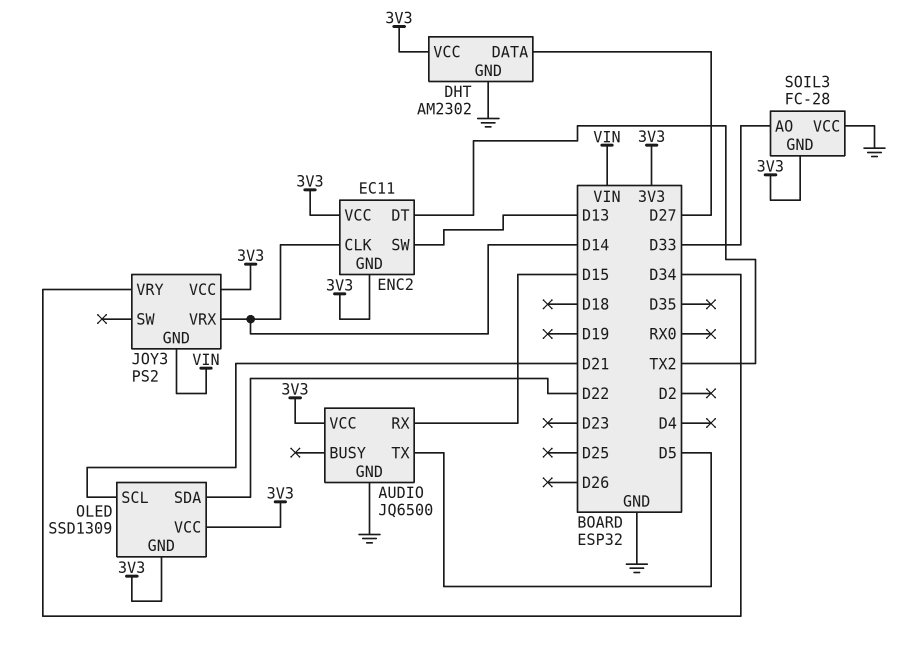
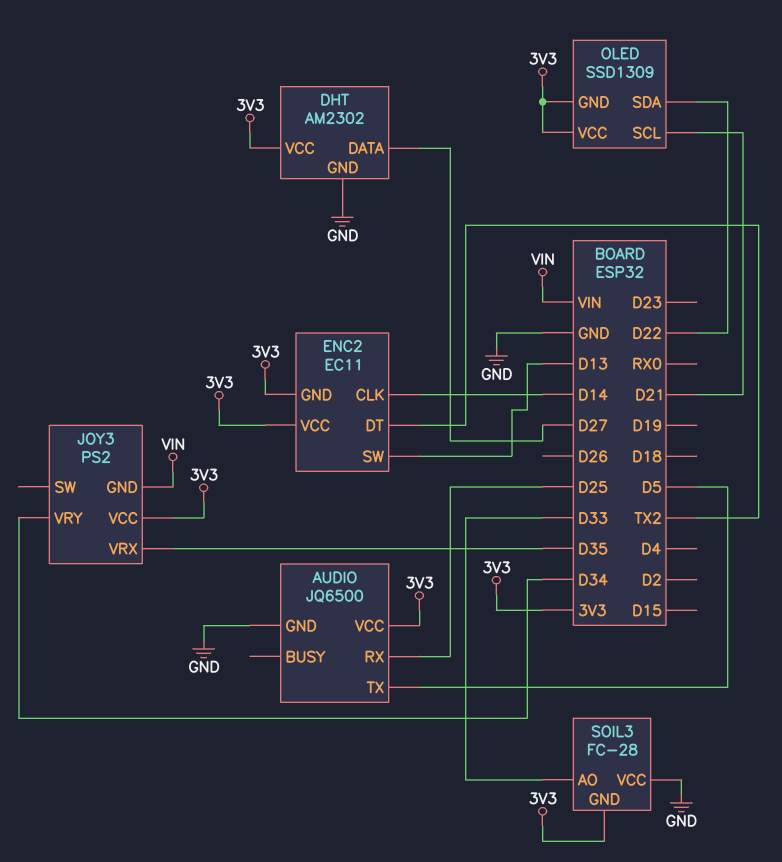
AUDIO pin RX: D15 -> D25
JOY3 pin VRX: D14 -> D35

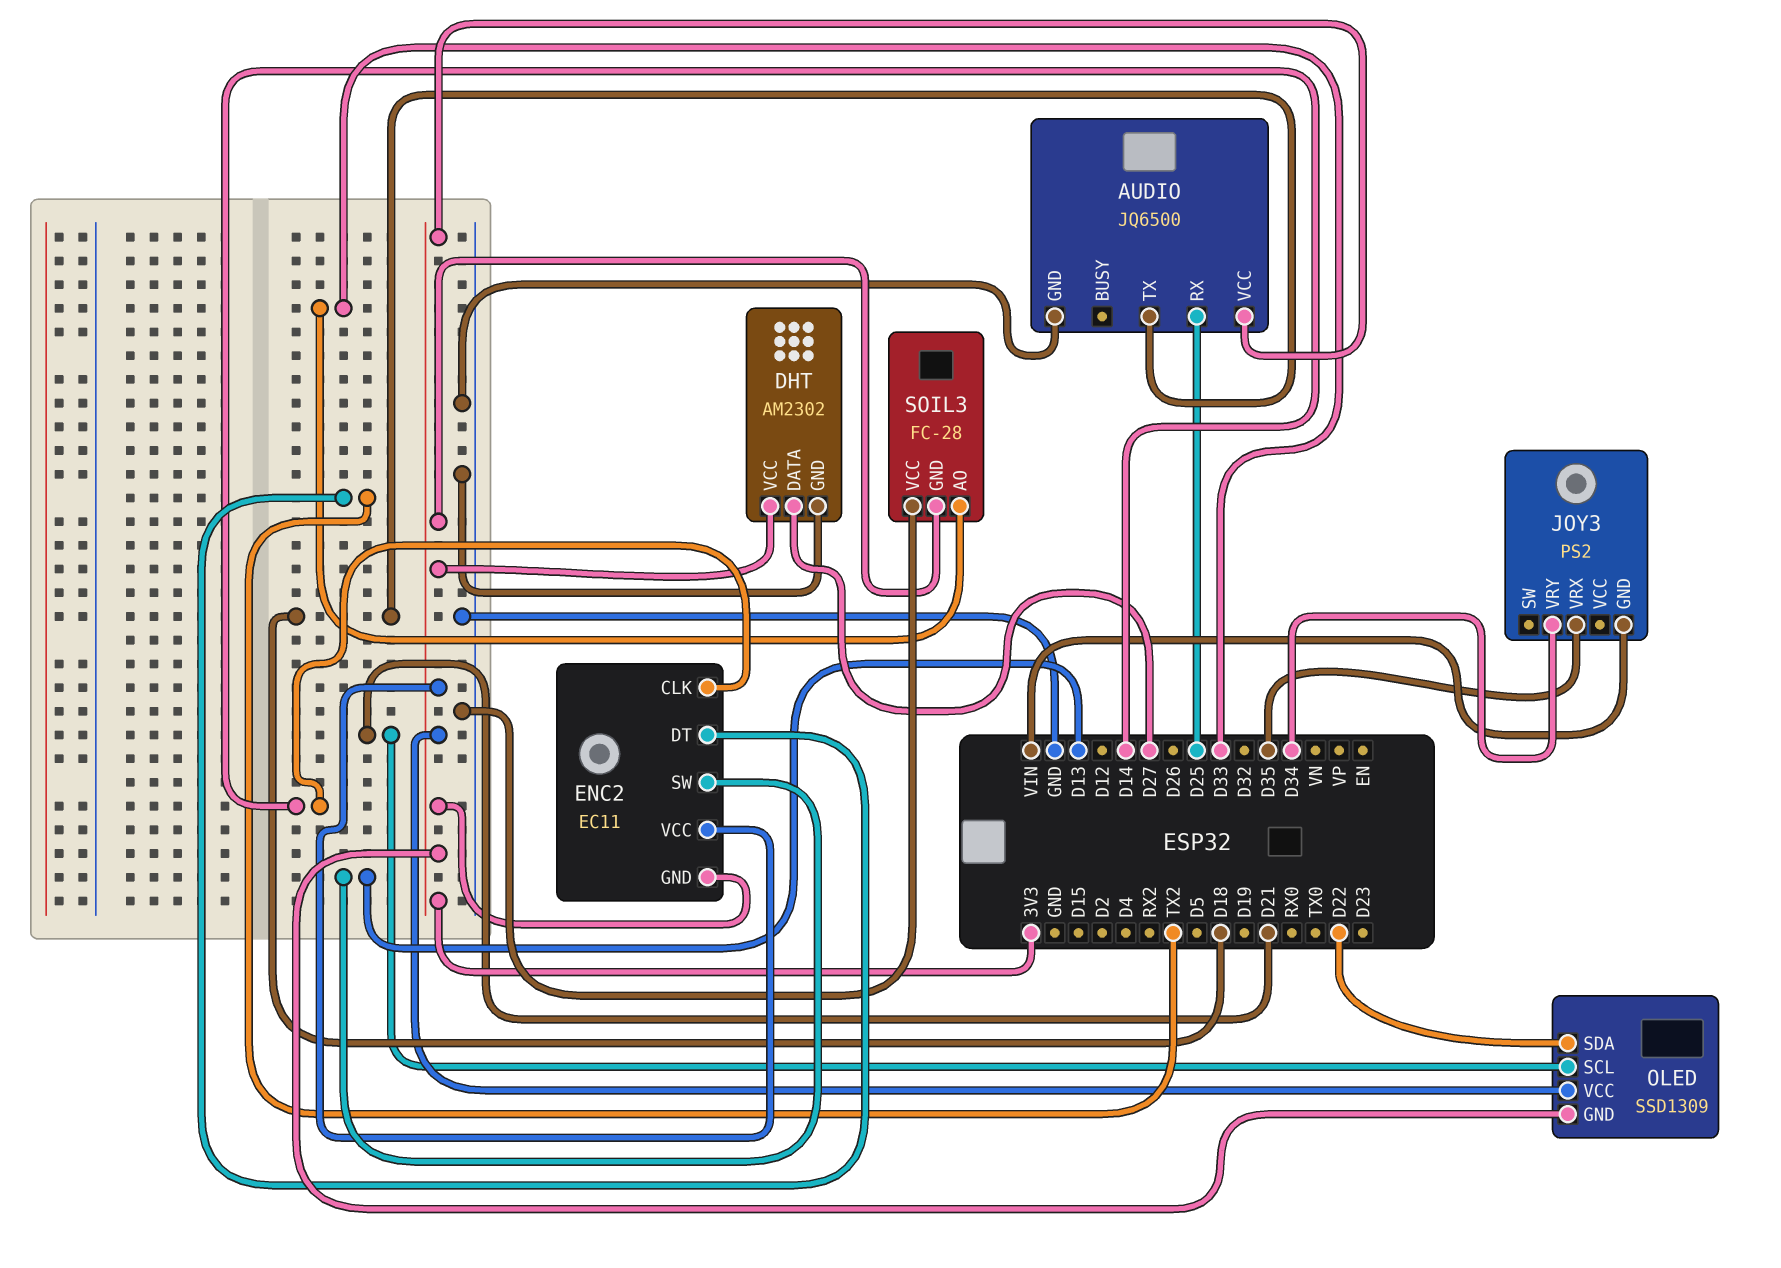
AUDIO pin TX: D5 -> D18
JOY3 pin VCC: 3V3 -> none

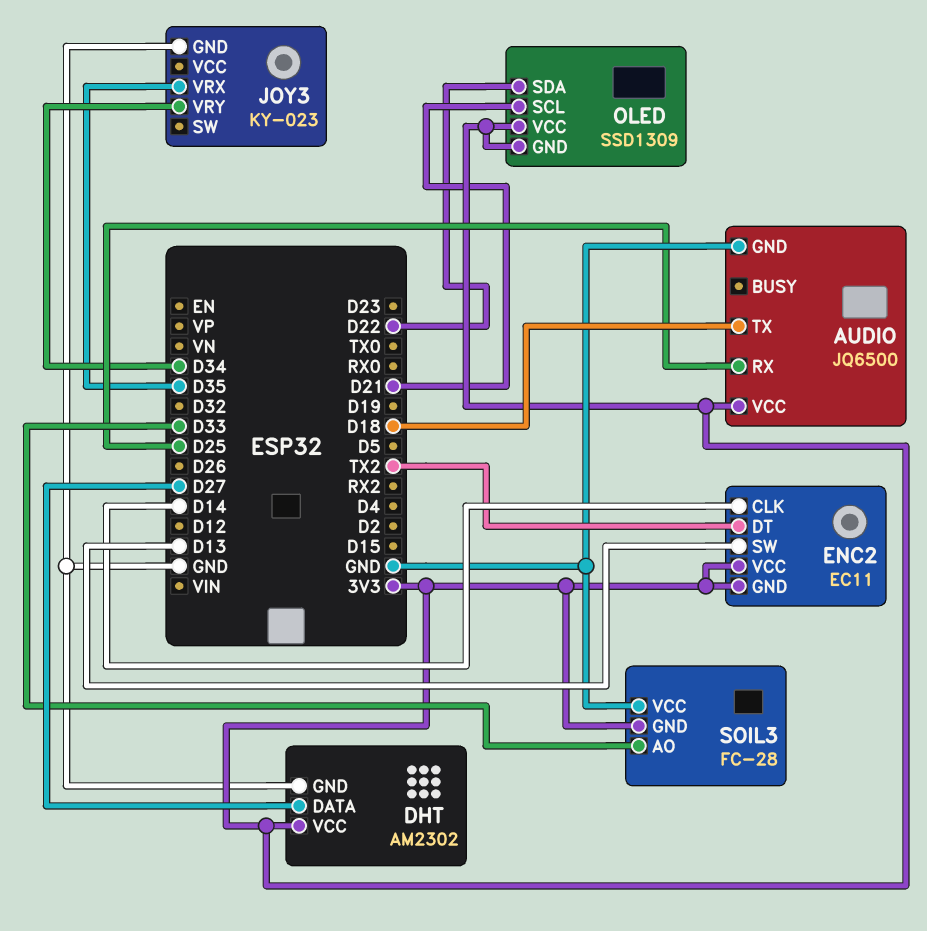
JOY3: PS2 -> KY-023
JOY3 pin GND: VIN -> GND

